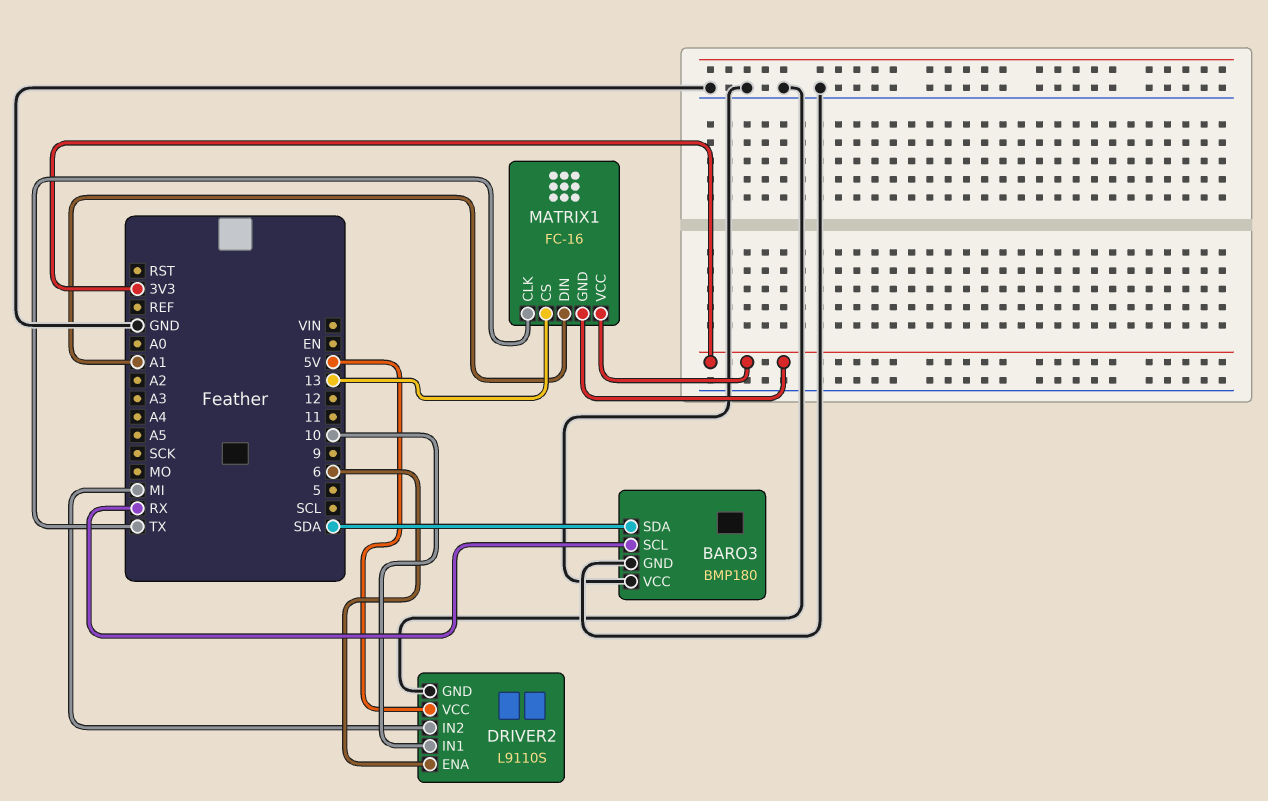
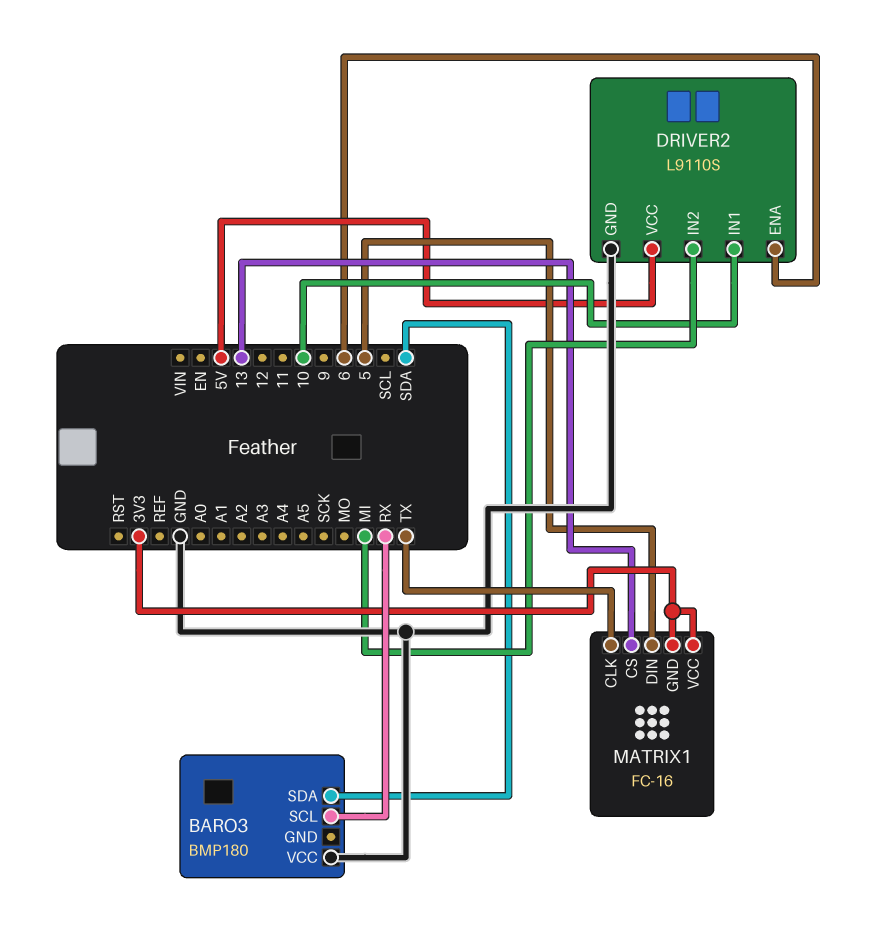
BARO3 pin GND: GND -> none
MATRIX1 pin DIN: A1 -> 5

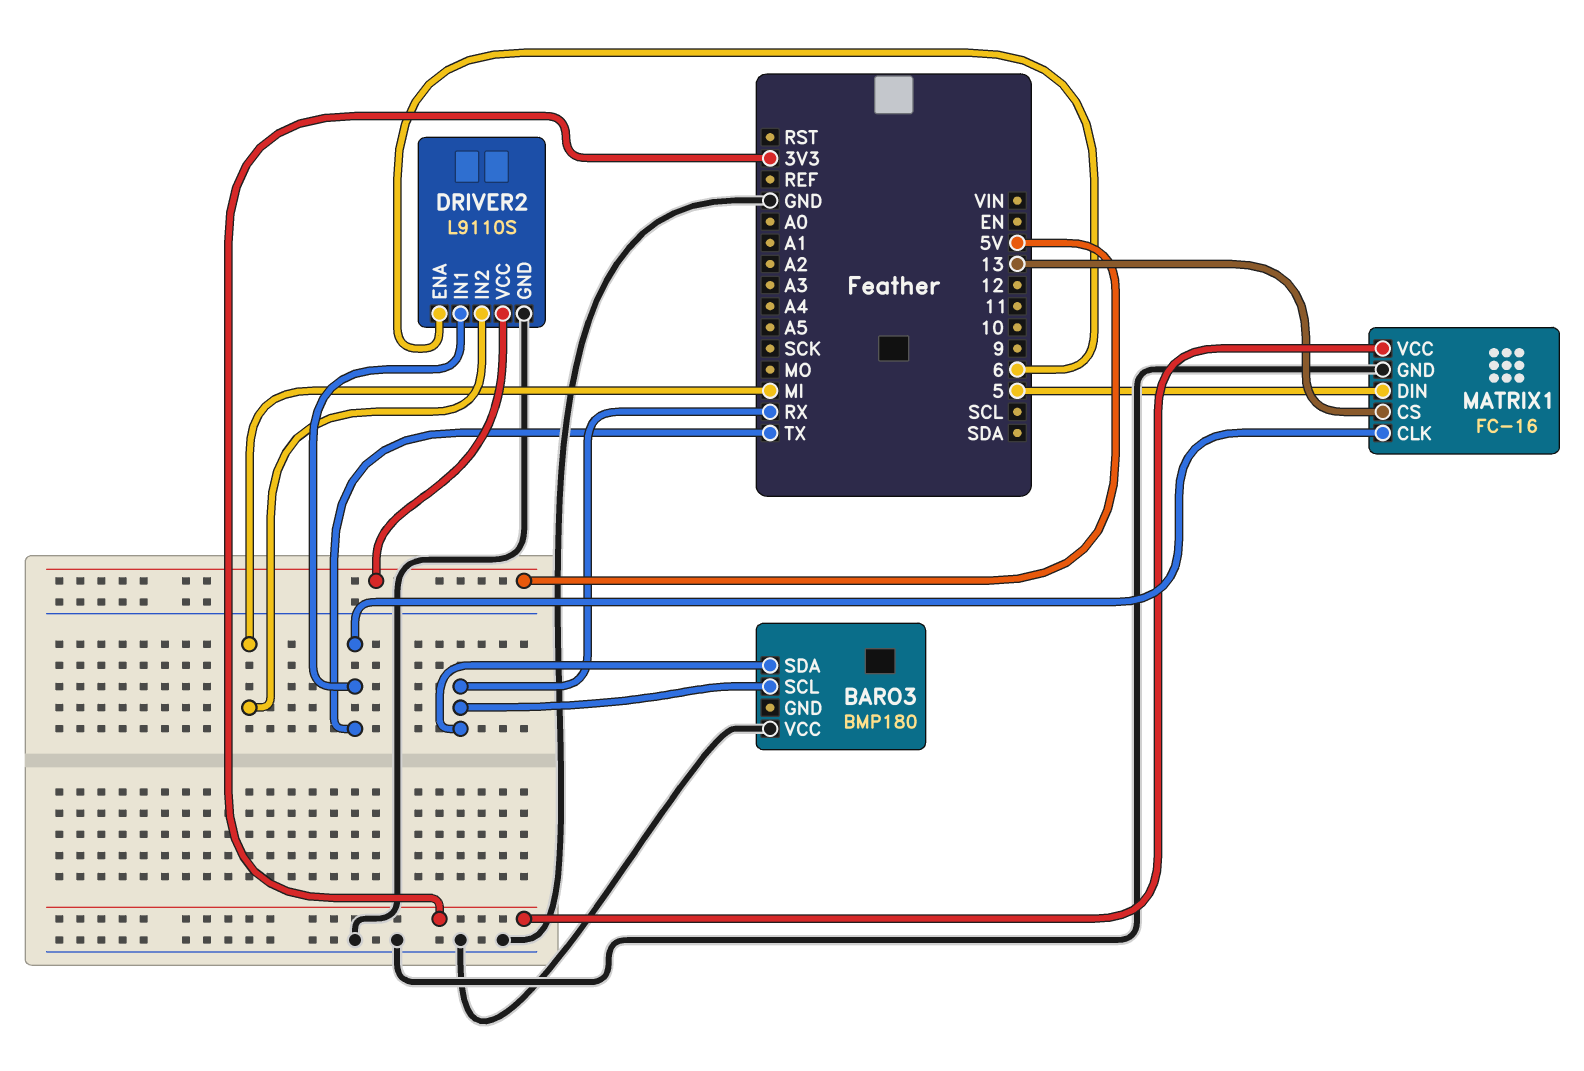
BARO3 pin SDA: SDA -> RX
DRIVER2 pin IN1: 10 -> TX
MATRIX1 pin GND: 3V3 -> GND

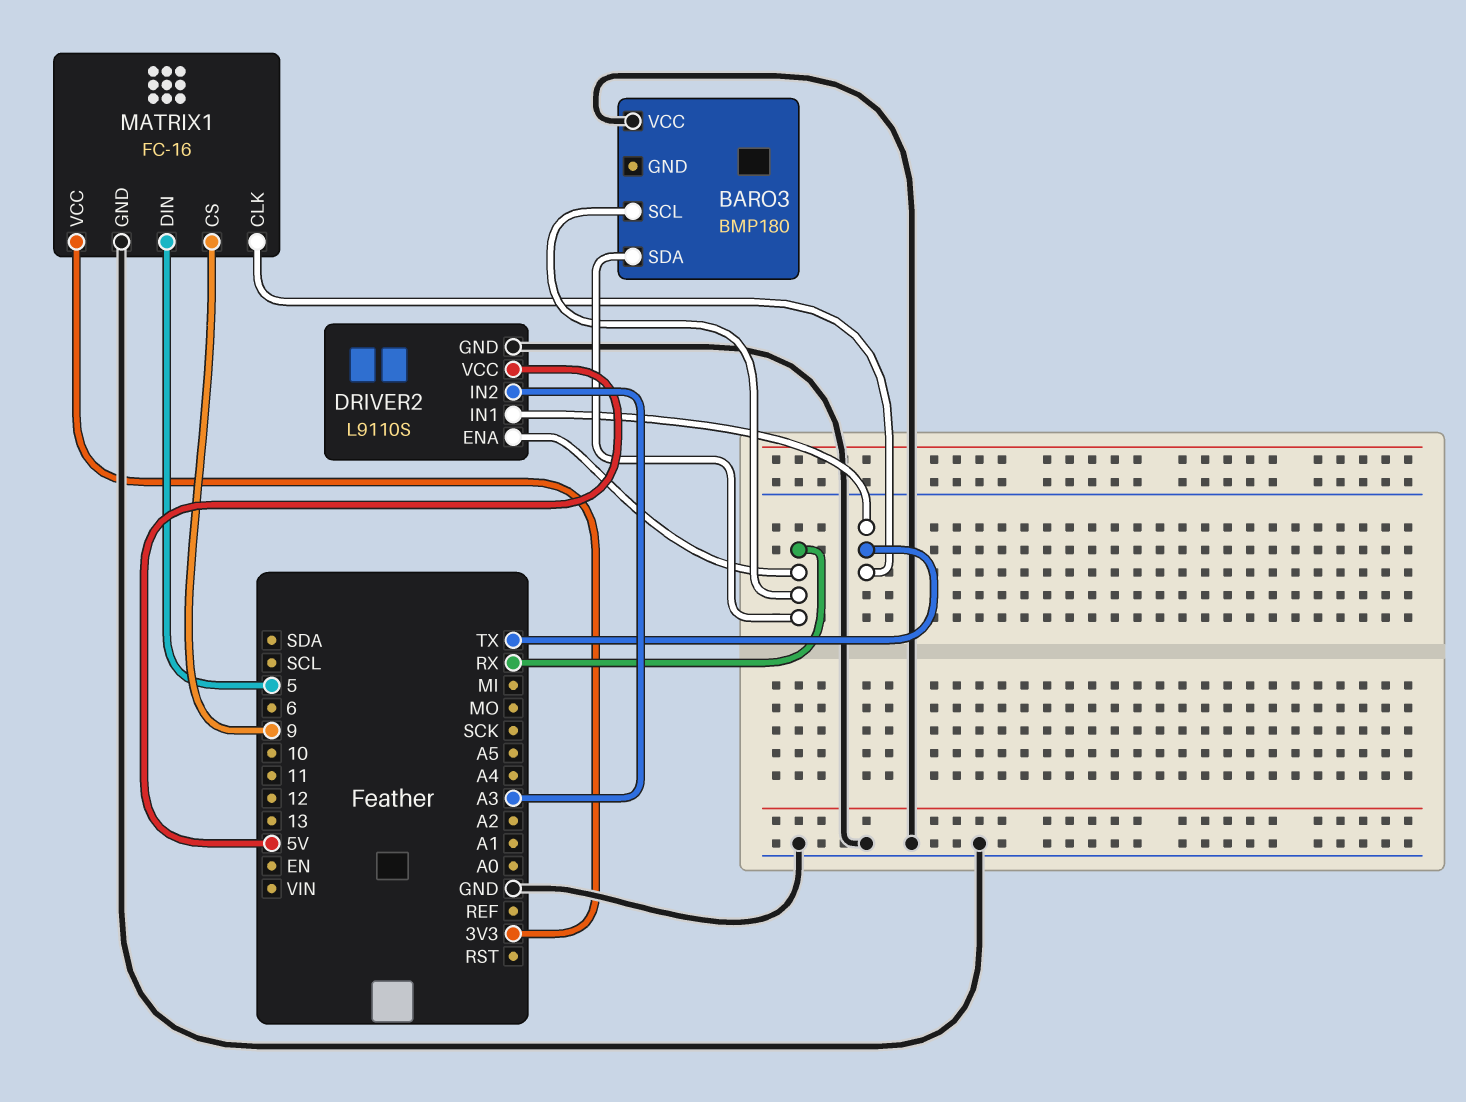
DRIVER2 pin ENA: 6 -> RX
DRIVER2 pin IN2: MI -> A3
MATRIX1 pin CS: 13 -> 9

